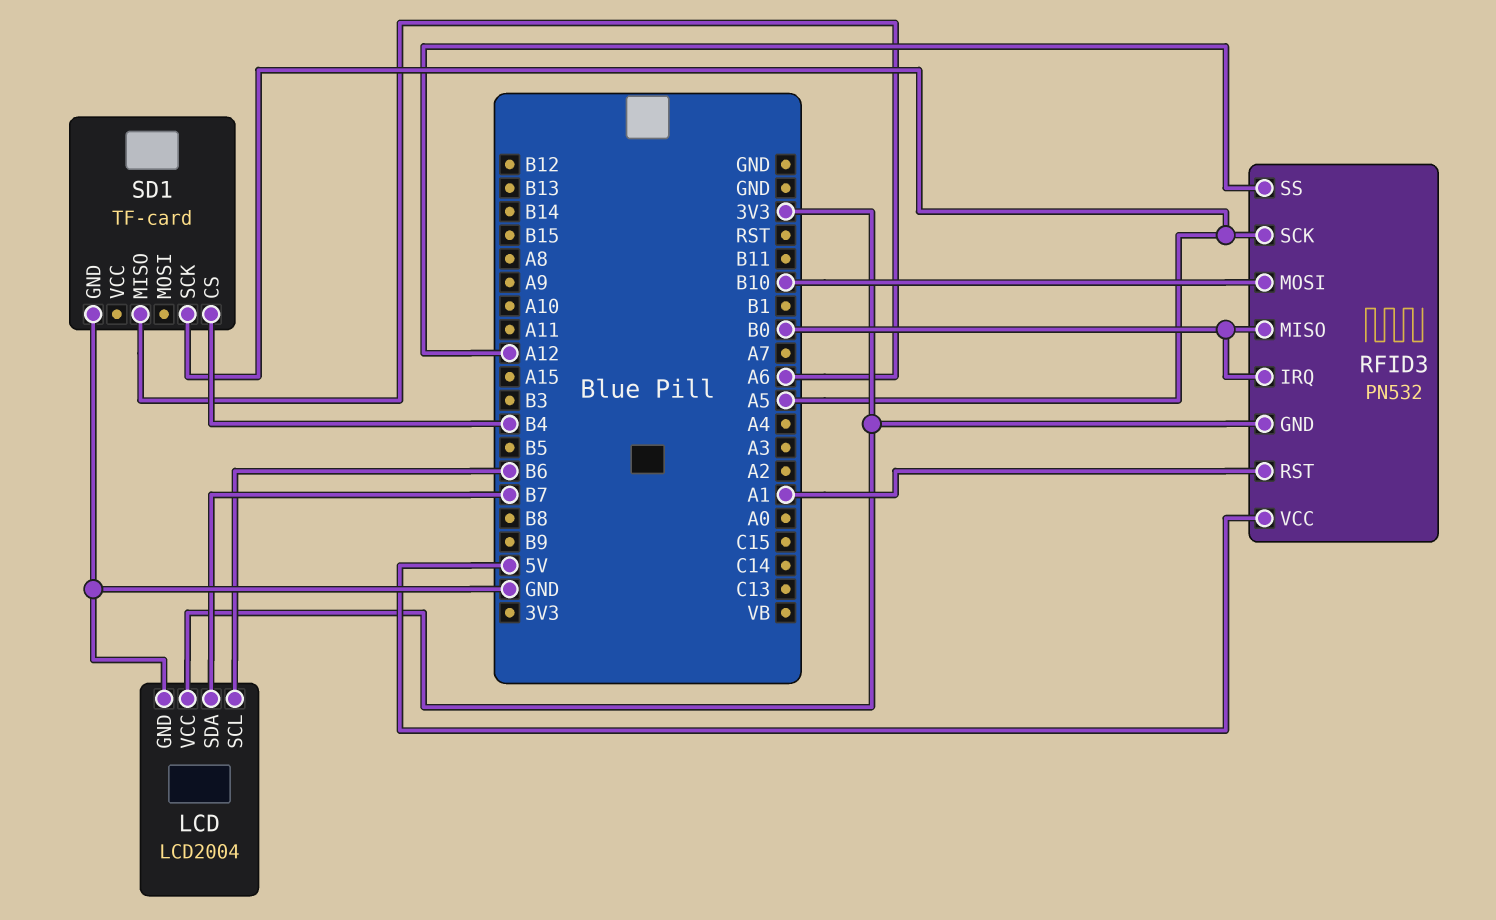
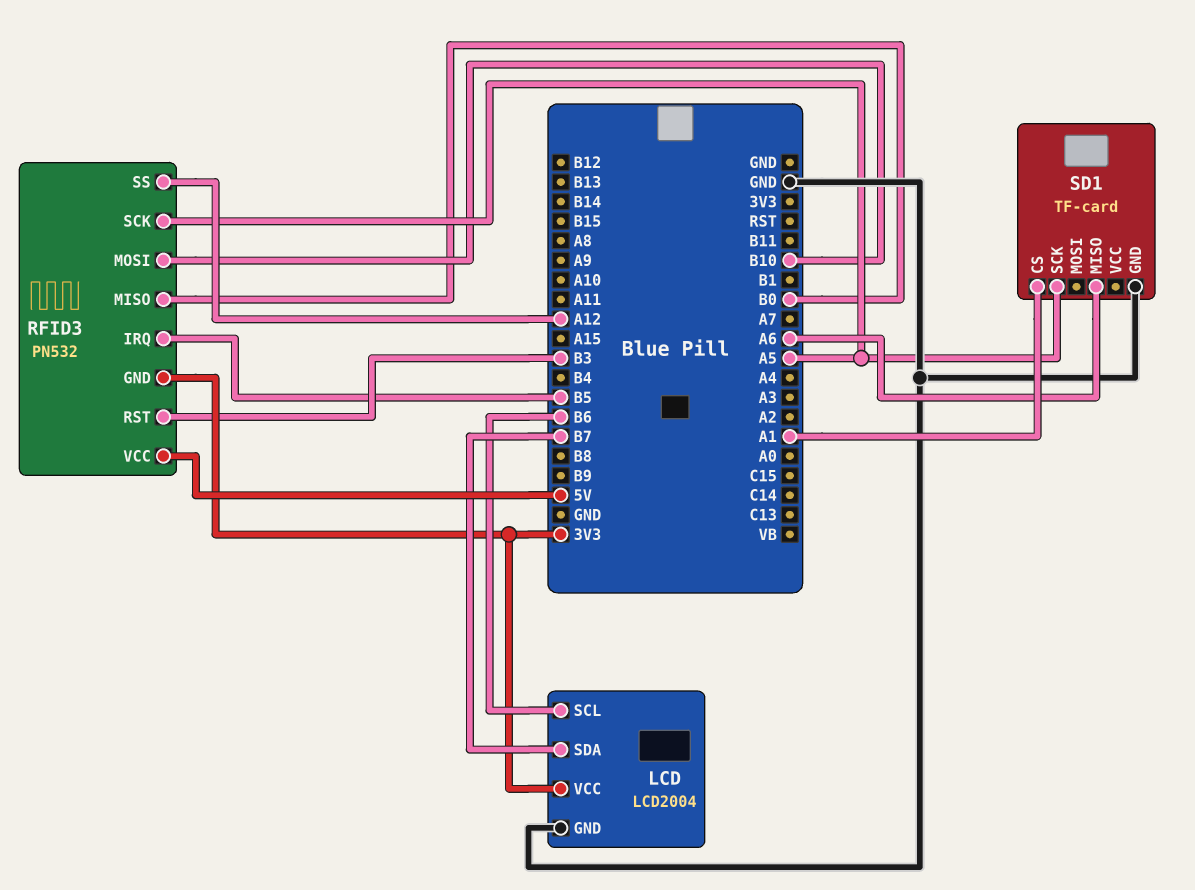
RFID3 pin IRQ: B0 -> B5
RFID3 pin RST: A1 -> B3
SD1 pin CS: B4 -> A1

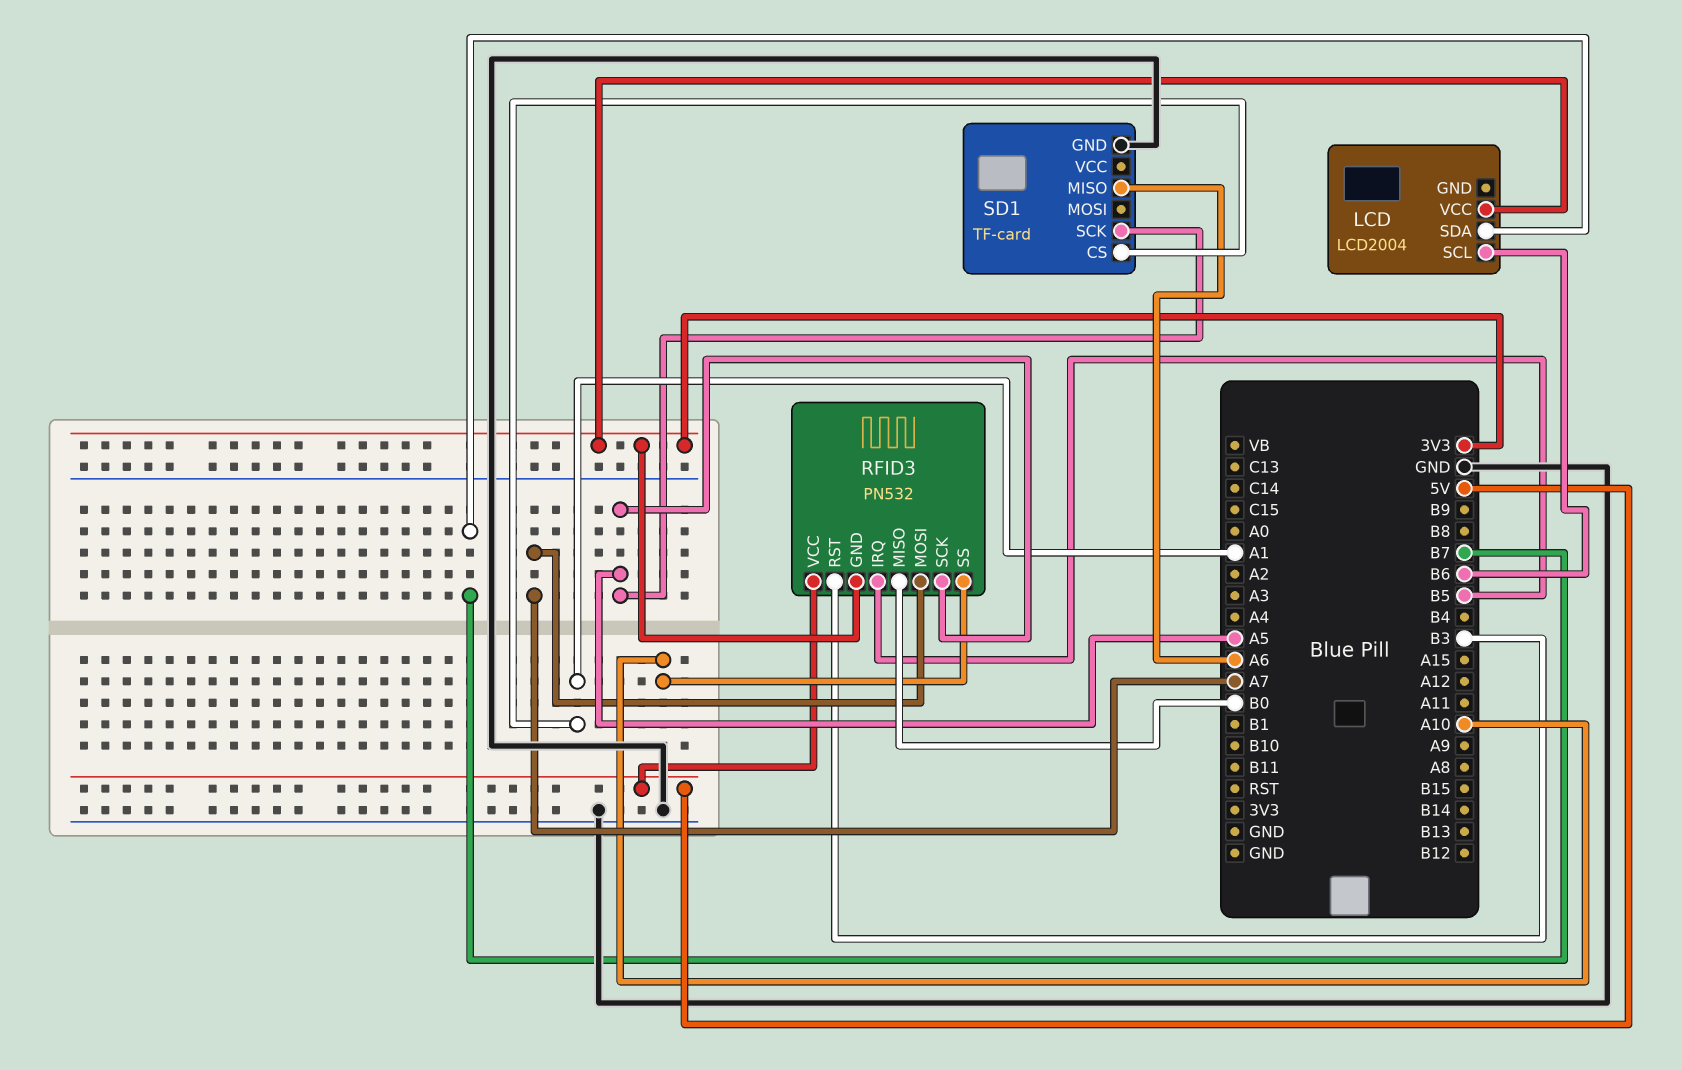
LCD pin GND: GND -> none
RFID3 pin MOSI: B10 -> A7
RFID3 pin SS: A12 -> A10

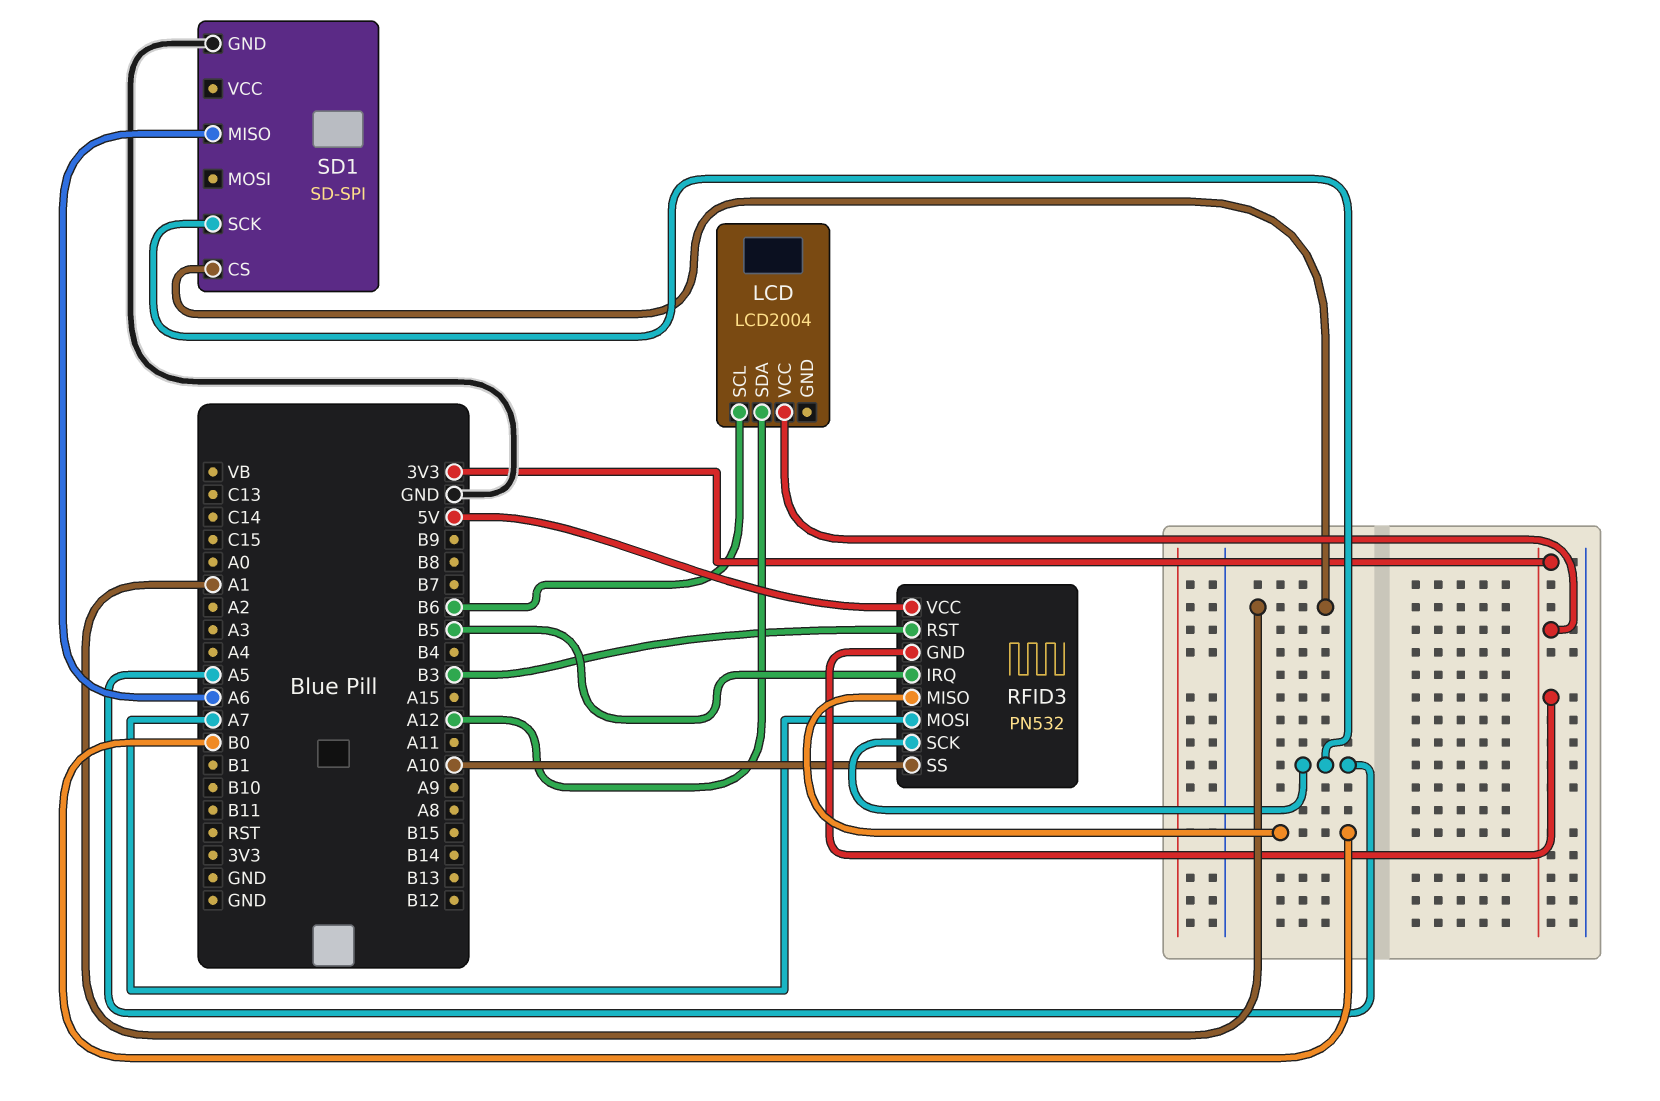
LCD pin SDA: B7 -> A12
SD1: TF-card -> SD-SPI

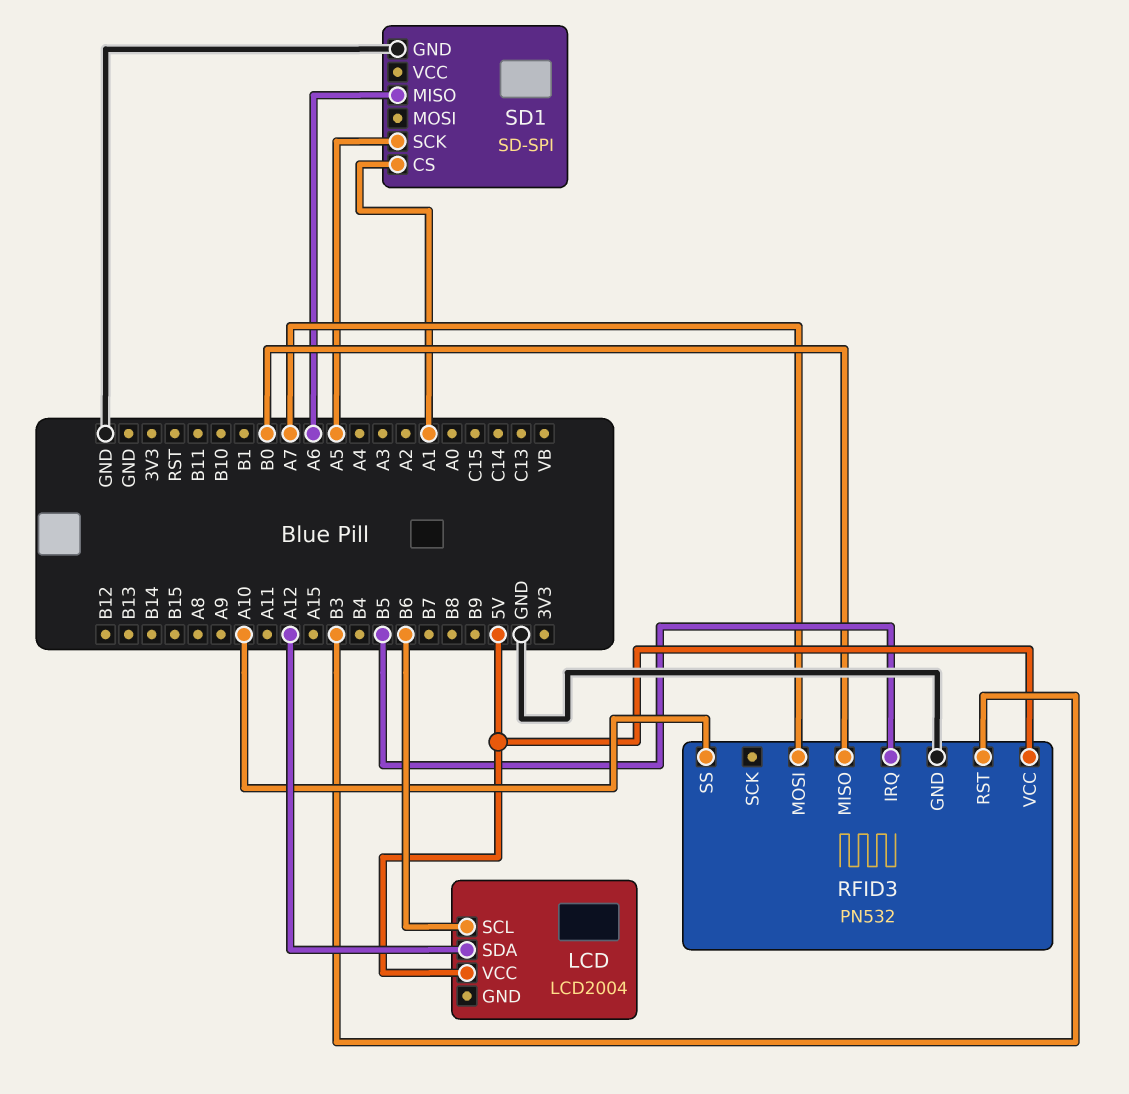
LCD pin VCC: 3V3 -> 5V
RFID3 pin GND: 3V3 -> GND
RFID3 pin SCK: A5 -> none

